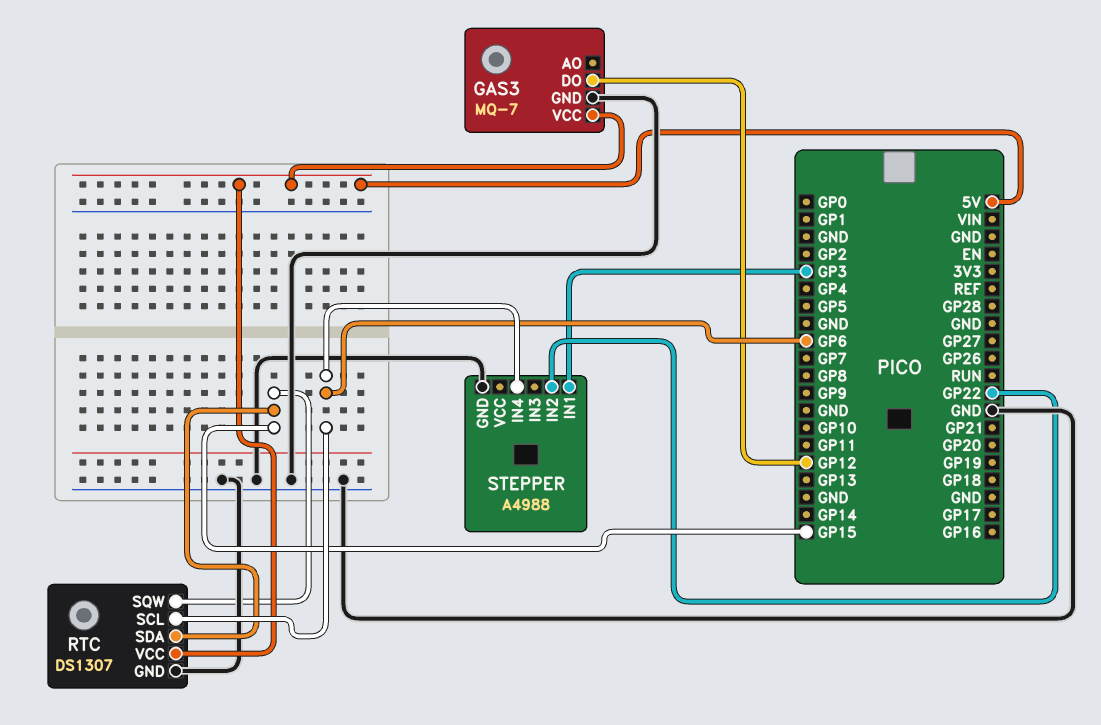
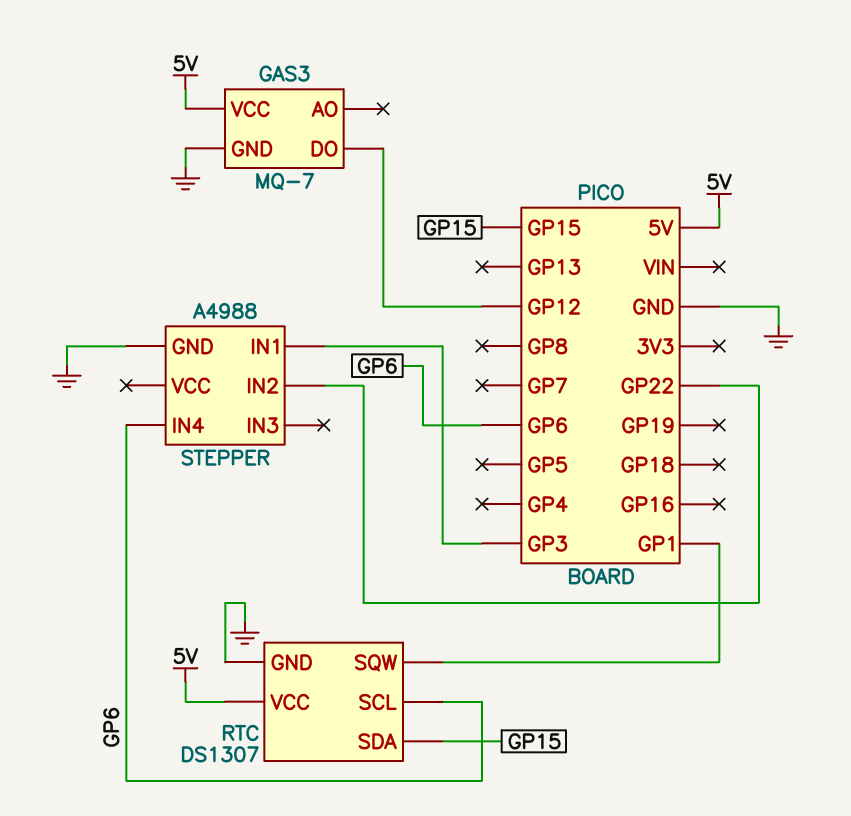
RTC pin SQW: GP15 -> GP1

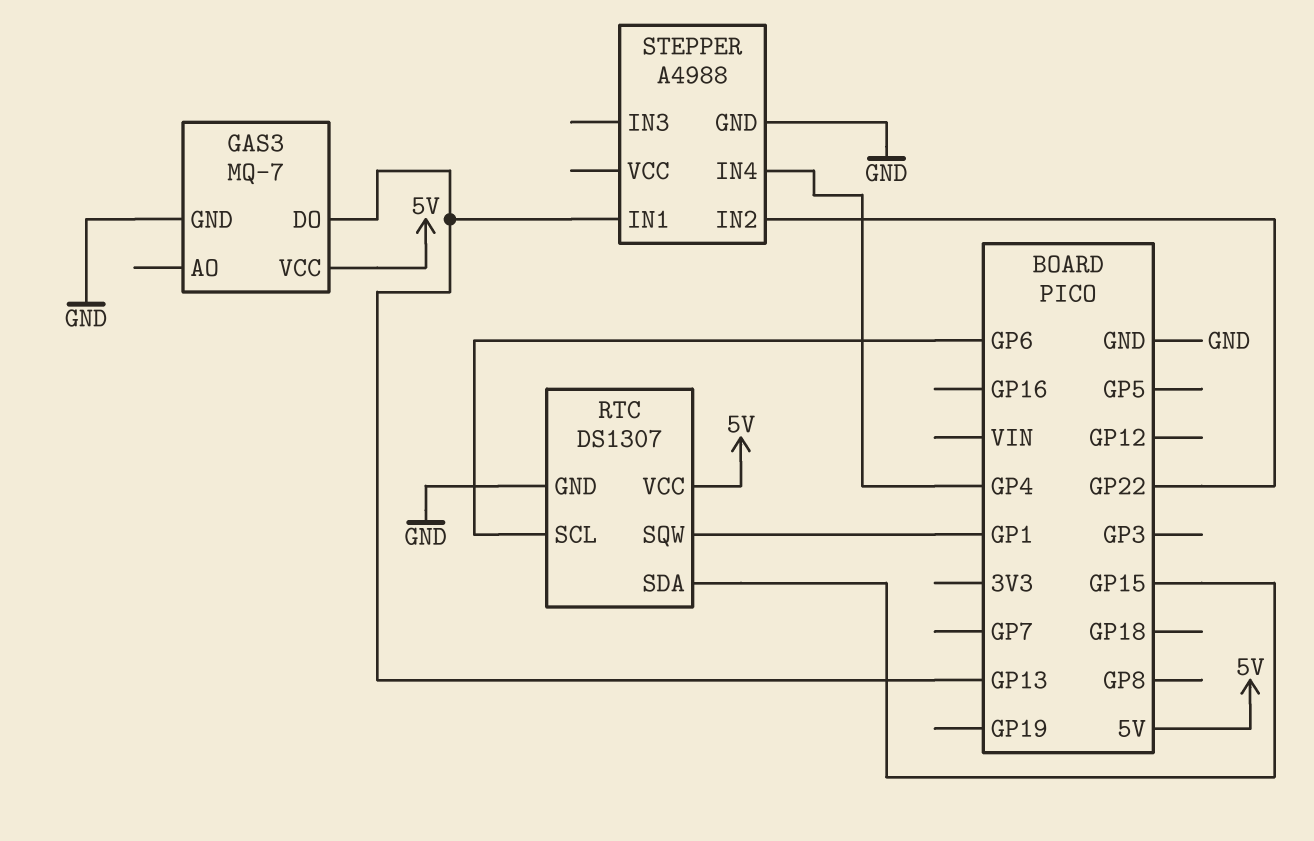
GAS3 pin DO: GP12 -> GP13
STEPPER pin IN1: GP3 -> GP13
STEPPER pin IN4: GP6 -> GP4

